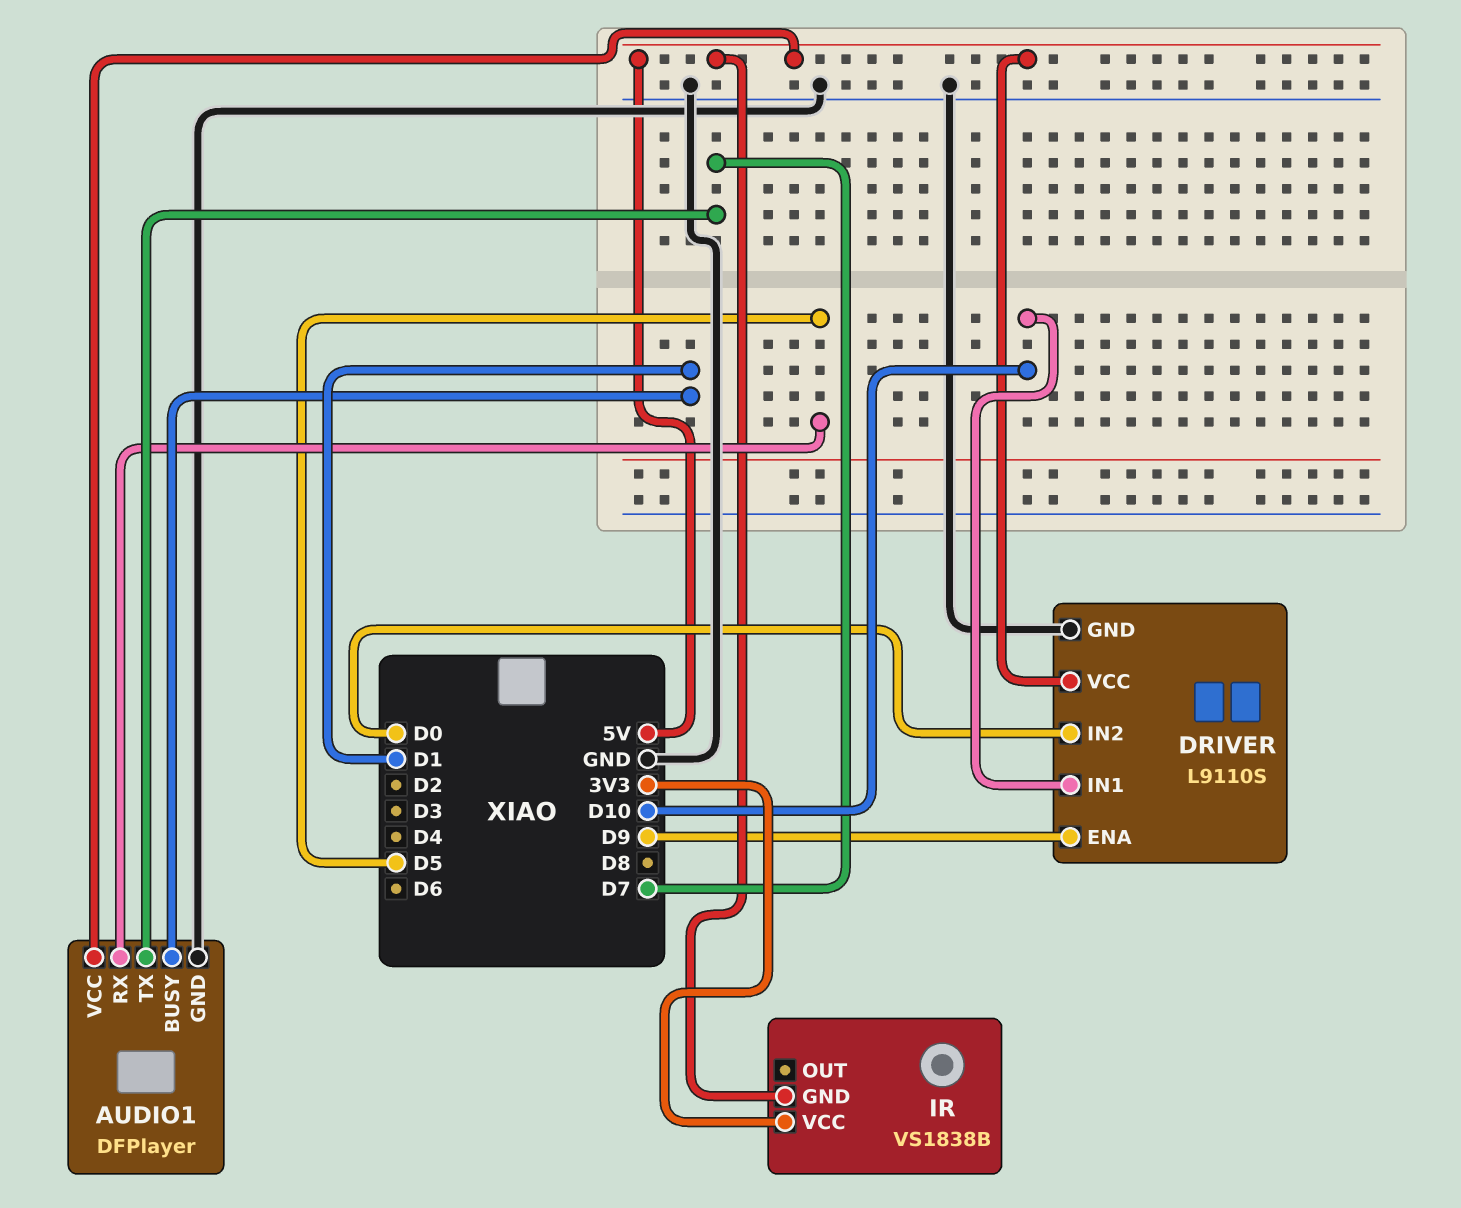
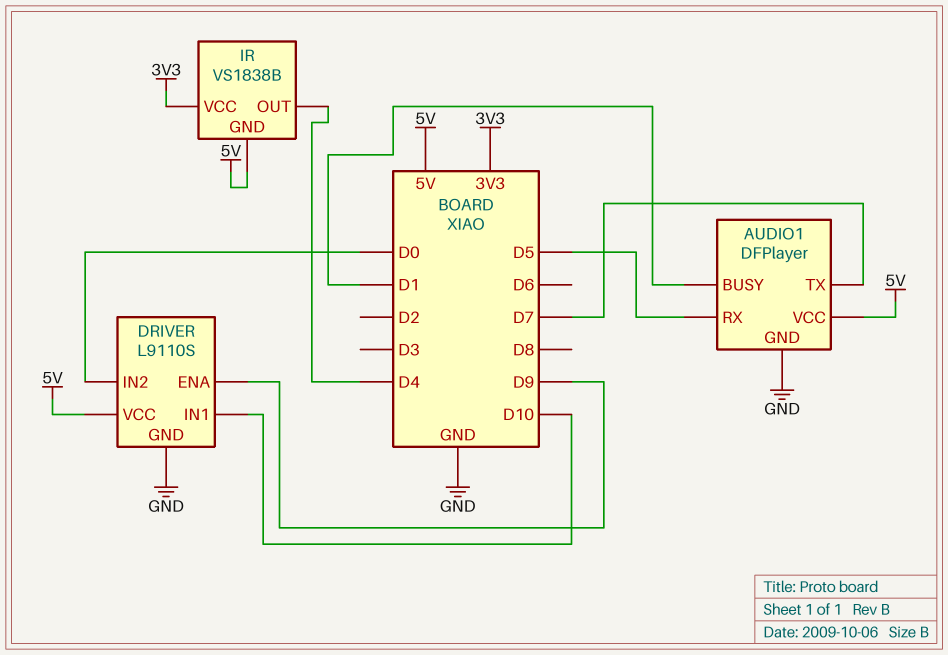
IR pin OUT: none -> D4

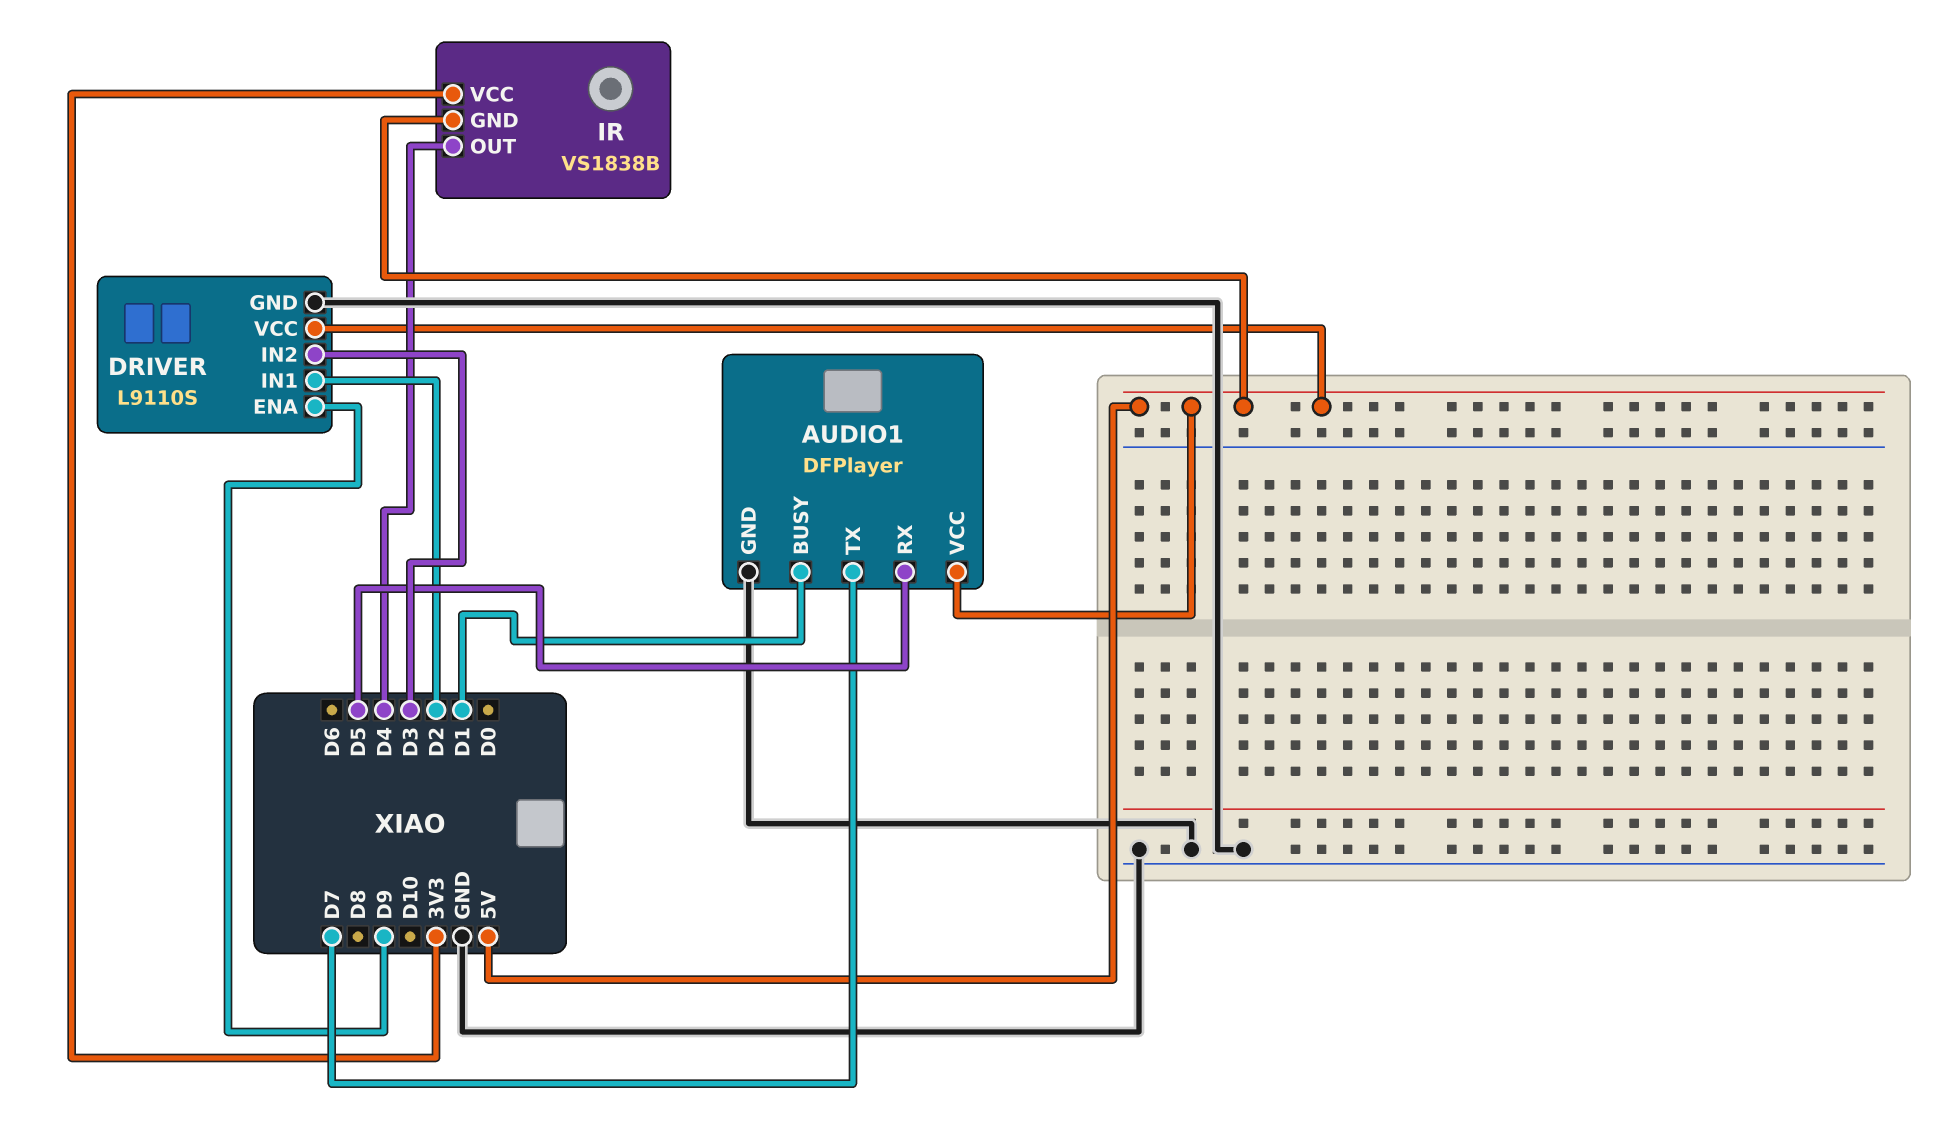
DRIVER pin IN1: D10 -> D2
DRIVER pin IN2: D0 -> D3

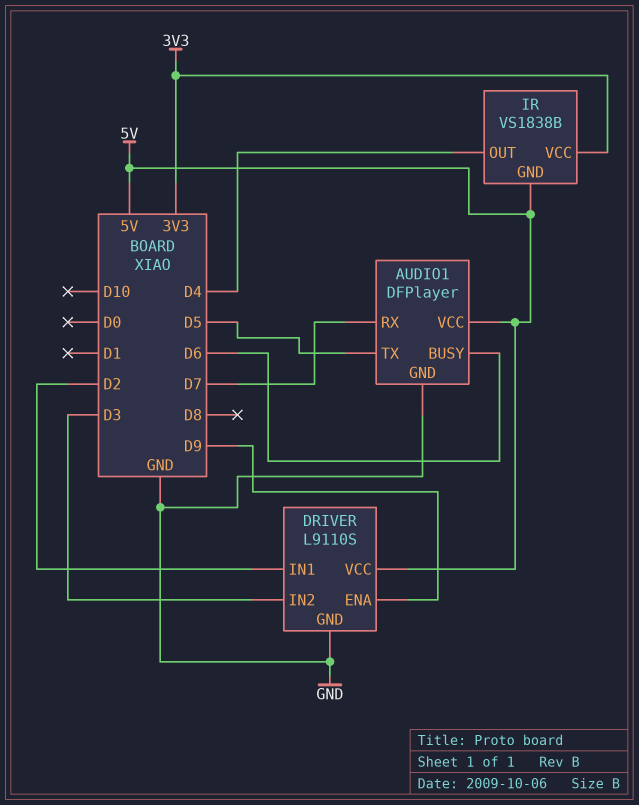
AUDIO1 pin BUSY: D1 -> D6
AUDIO1 pin RX: D5 -> D7
AUDIO1 pin TX: D7 -> D5

